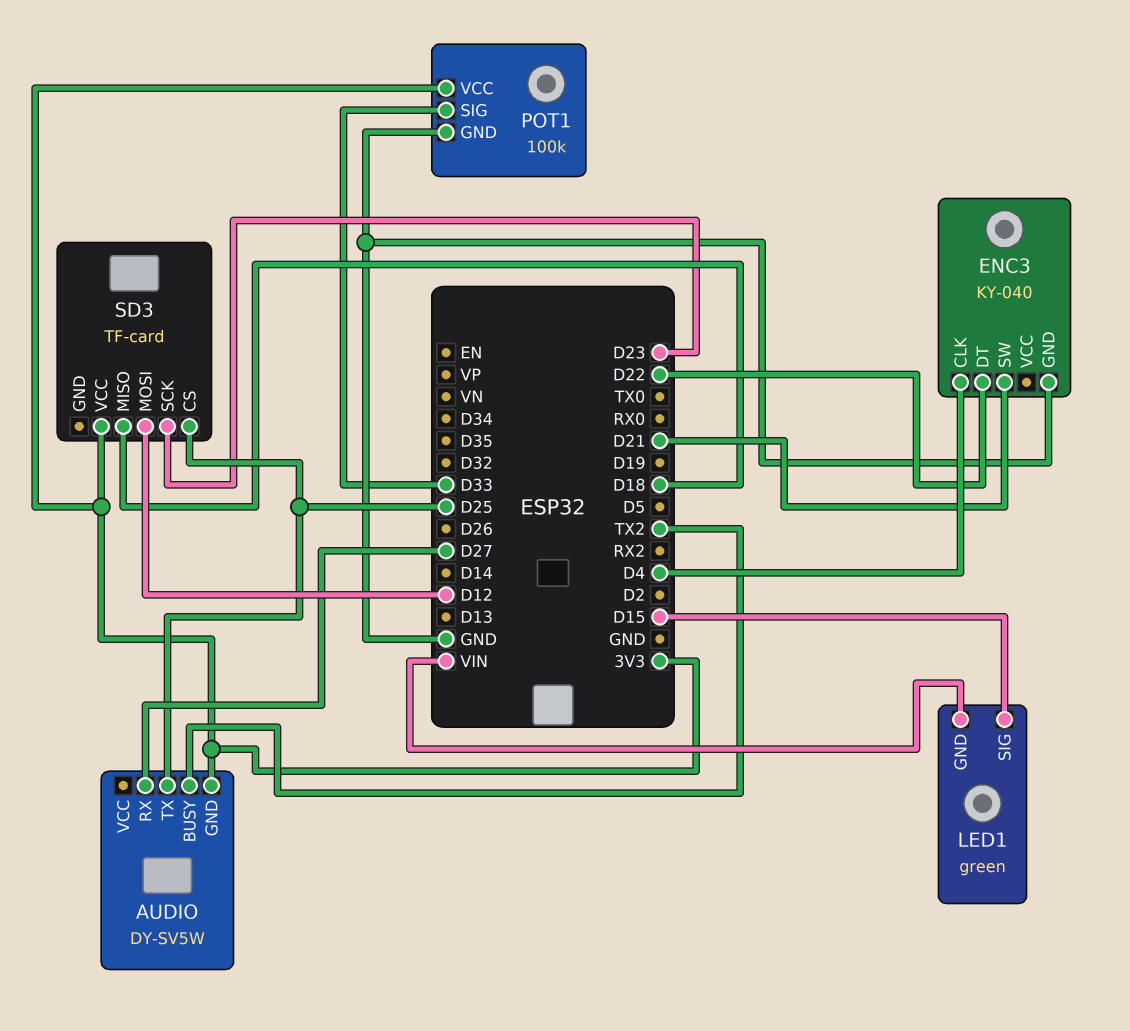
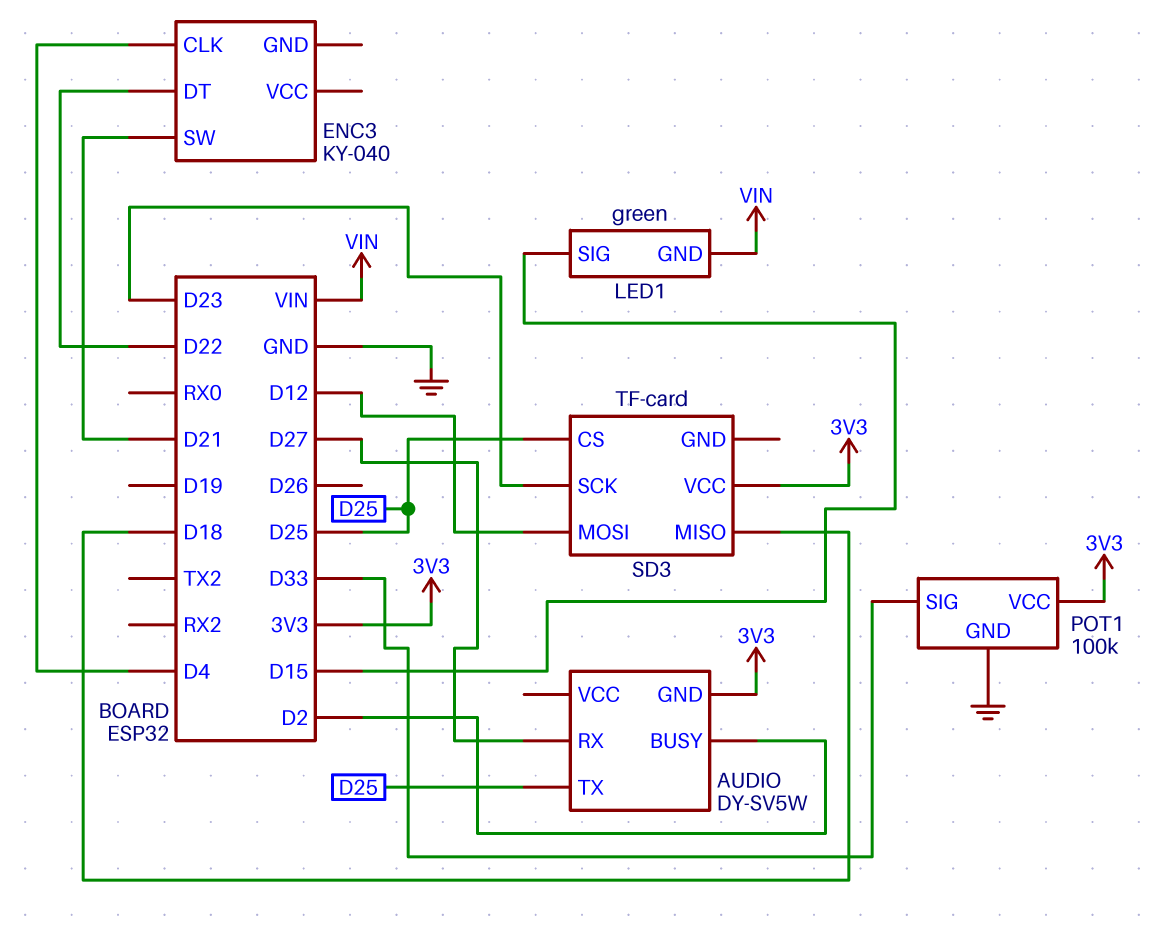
AUDIO pin BUSY: TX2 -> D2
ENC3 pin GND: GND -> none

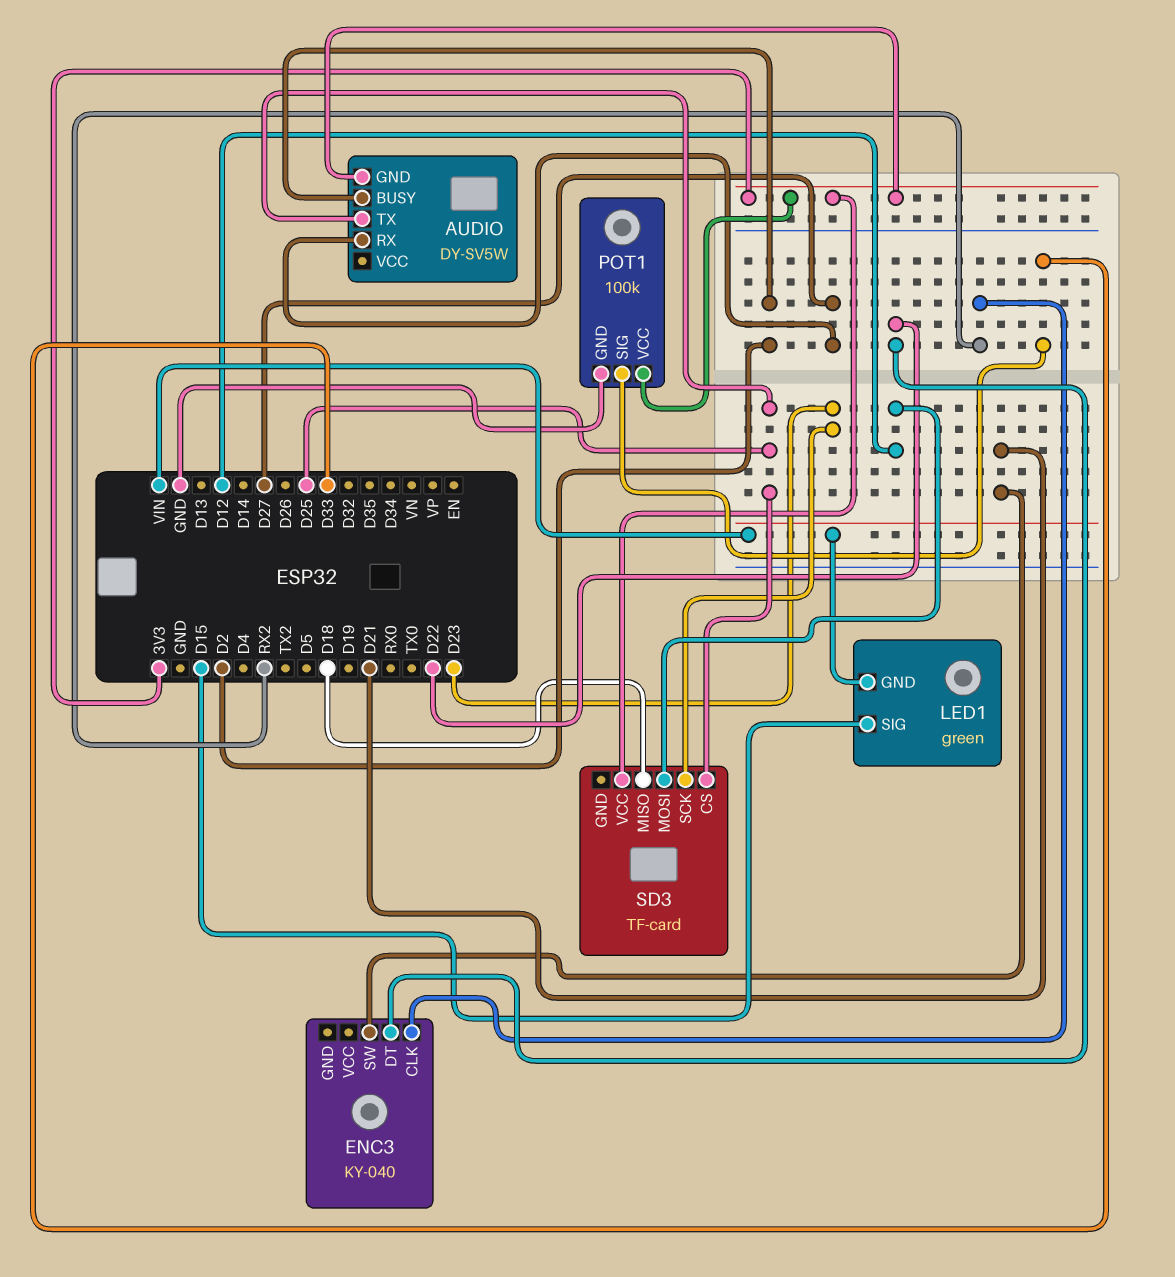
ENC3 pin CLK: D4 -> RX2

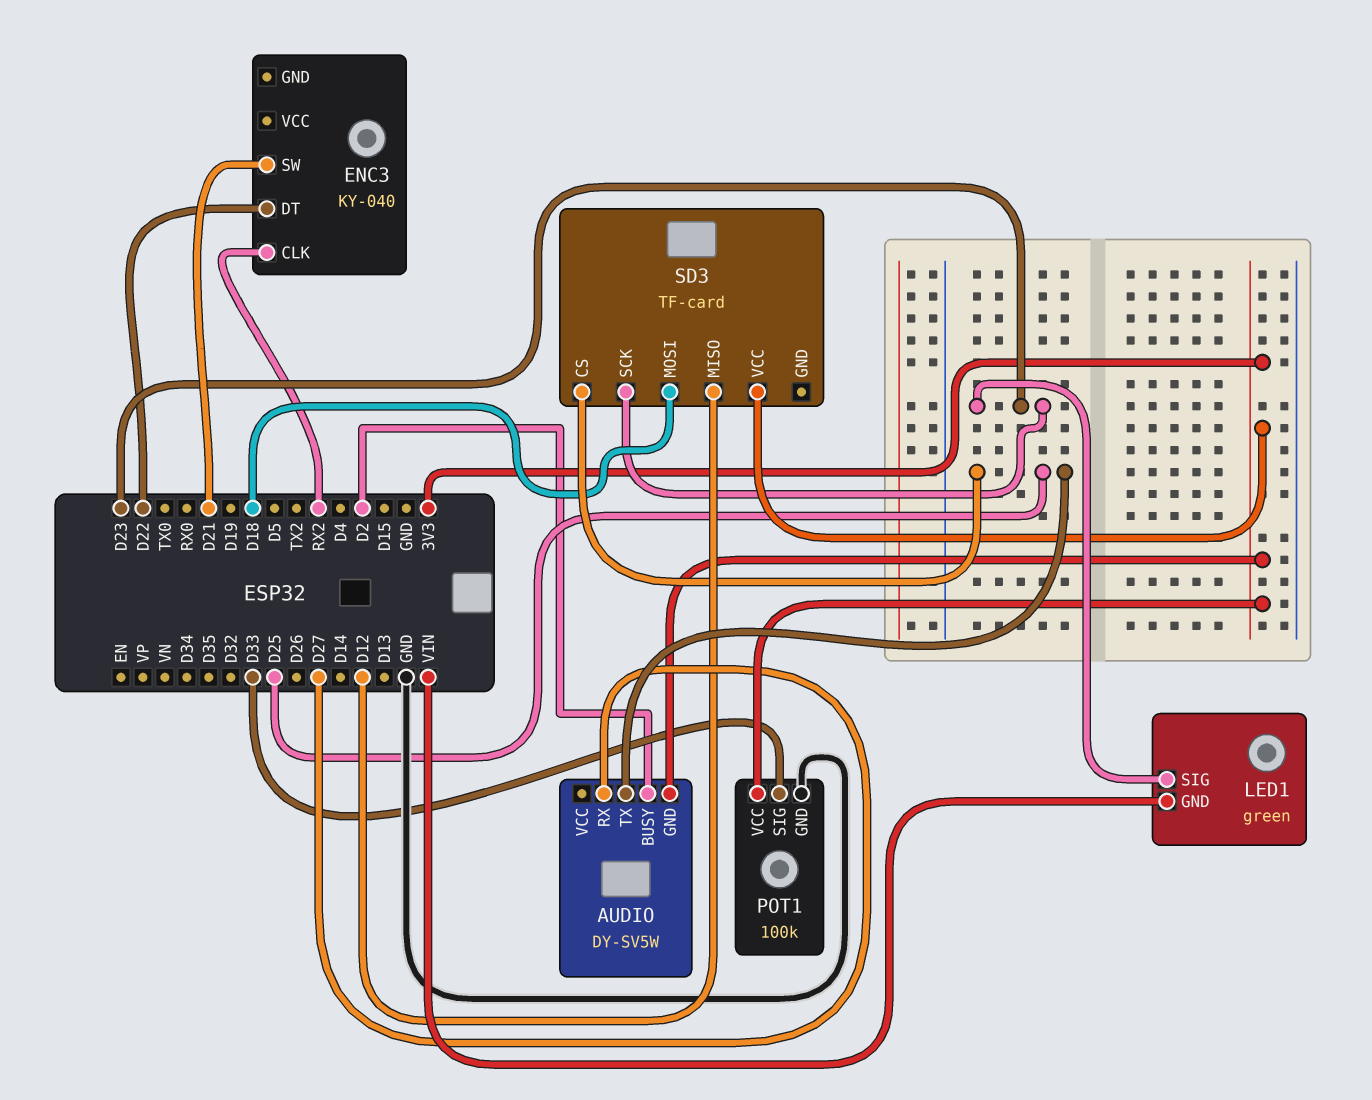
LED1 pin SIG: D15 -> D23
SD3 pin MISO: D18 -> D12
SD3 pin MOSI: D12 -> D18

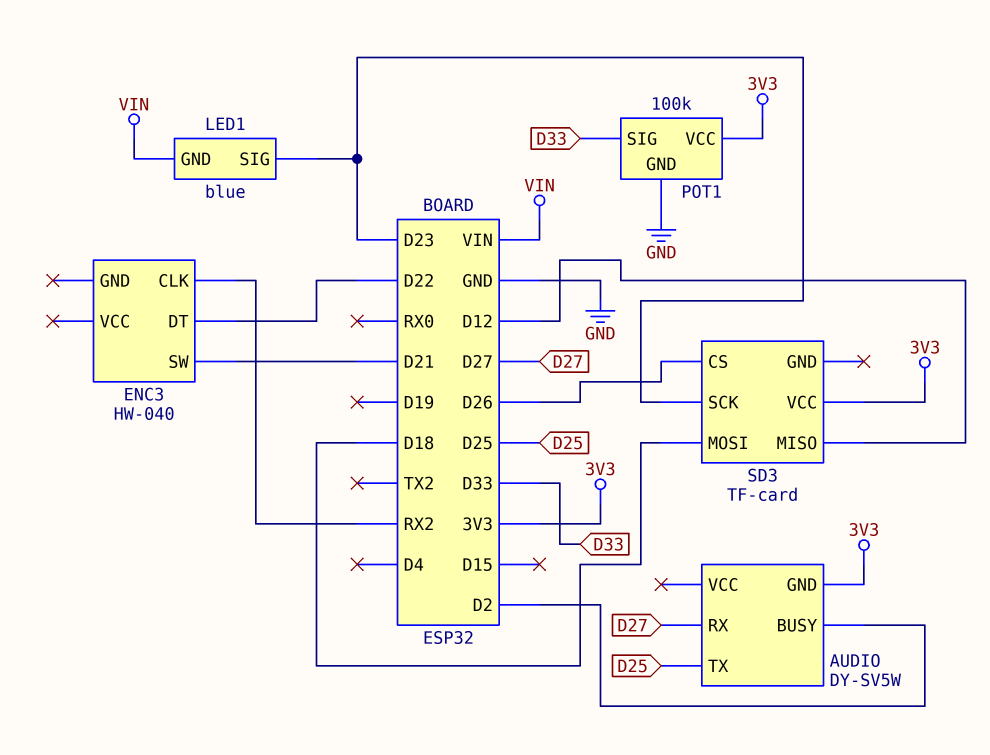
ENC3: KY-040 -> HW-040
LED1: green -> blue
SD3 pin CS: D25 -> D26

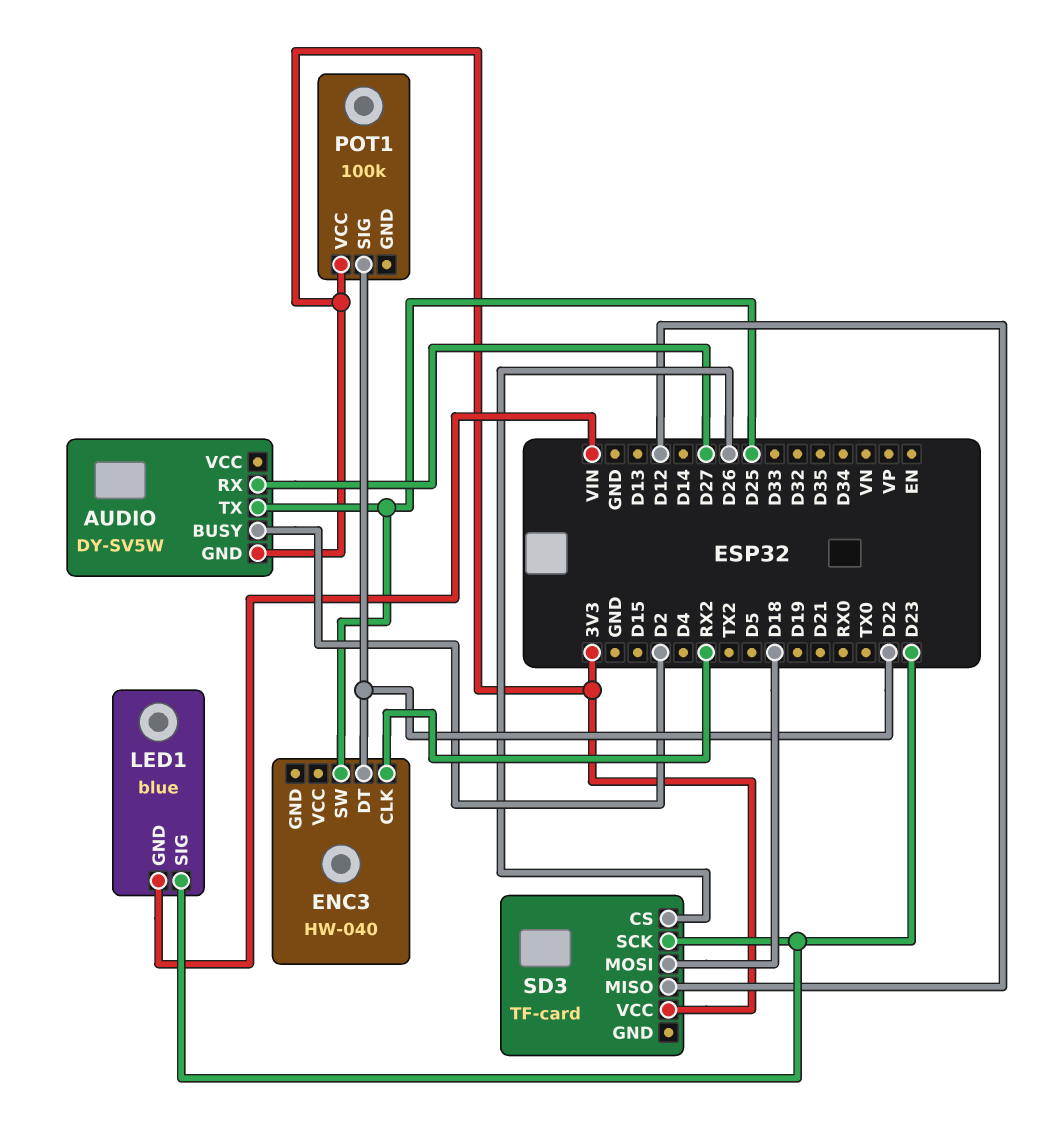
ENC3 pin SW: D21 -> D25
POT1 pin GND: GND -> none
POT1 pin SIG: D33 -> D22

